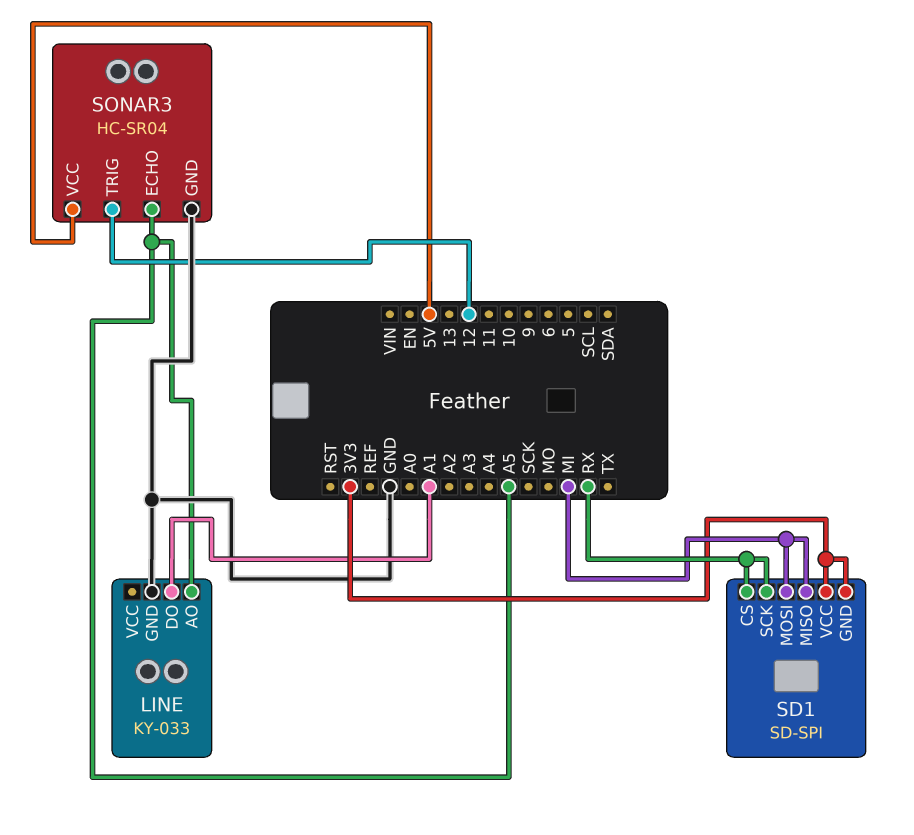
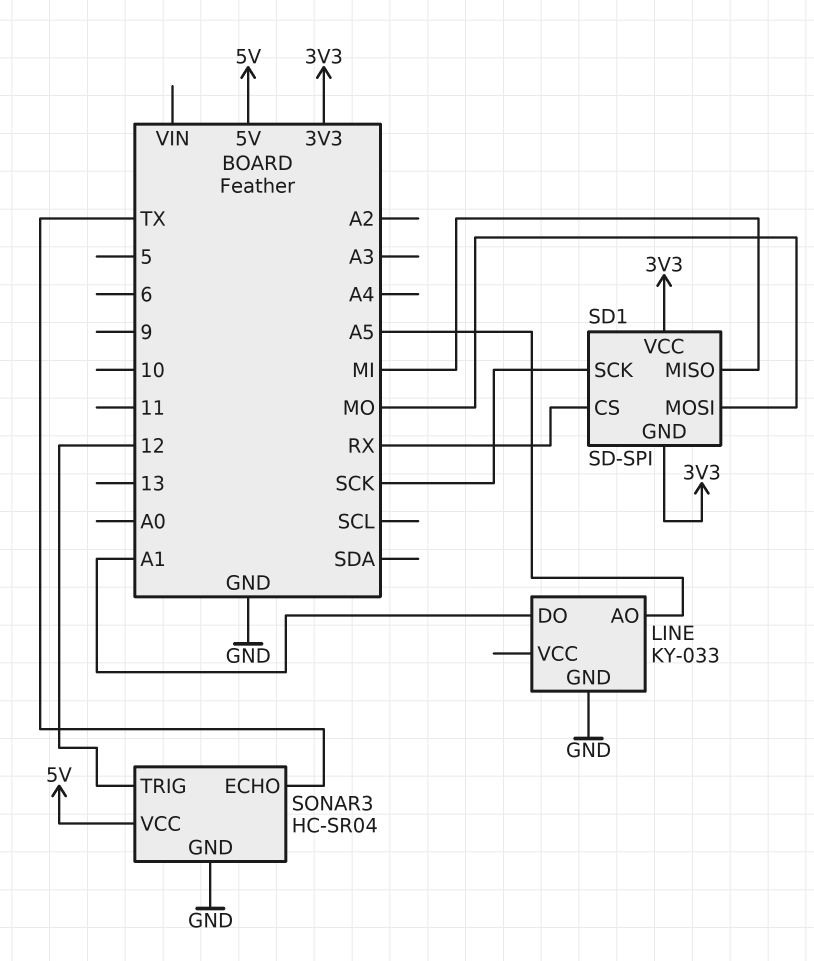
SD1 pin MOSI: MI -> MO
SD1 pin SCK: RX -> SCK
SONAR3 pin ECHO: A5 -> TX

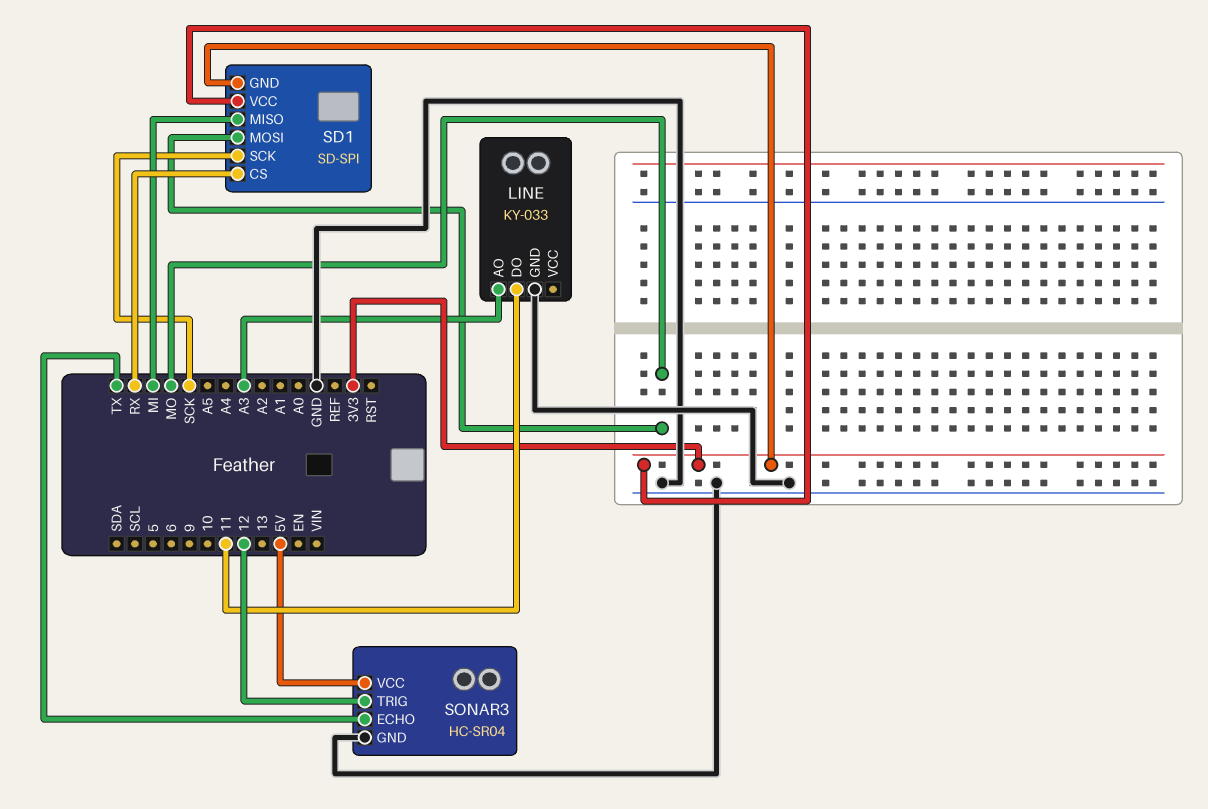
LINE pin AO: A5 -> A3
LINE pin DO: A1 -> 11

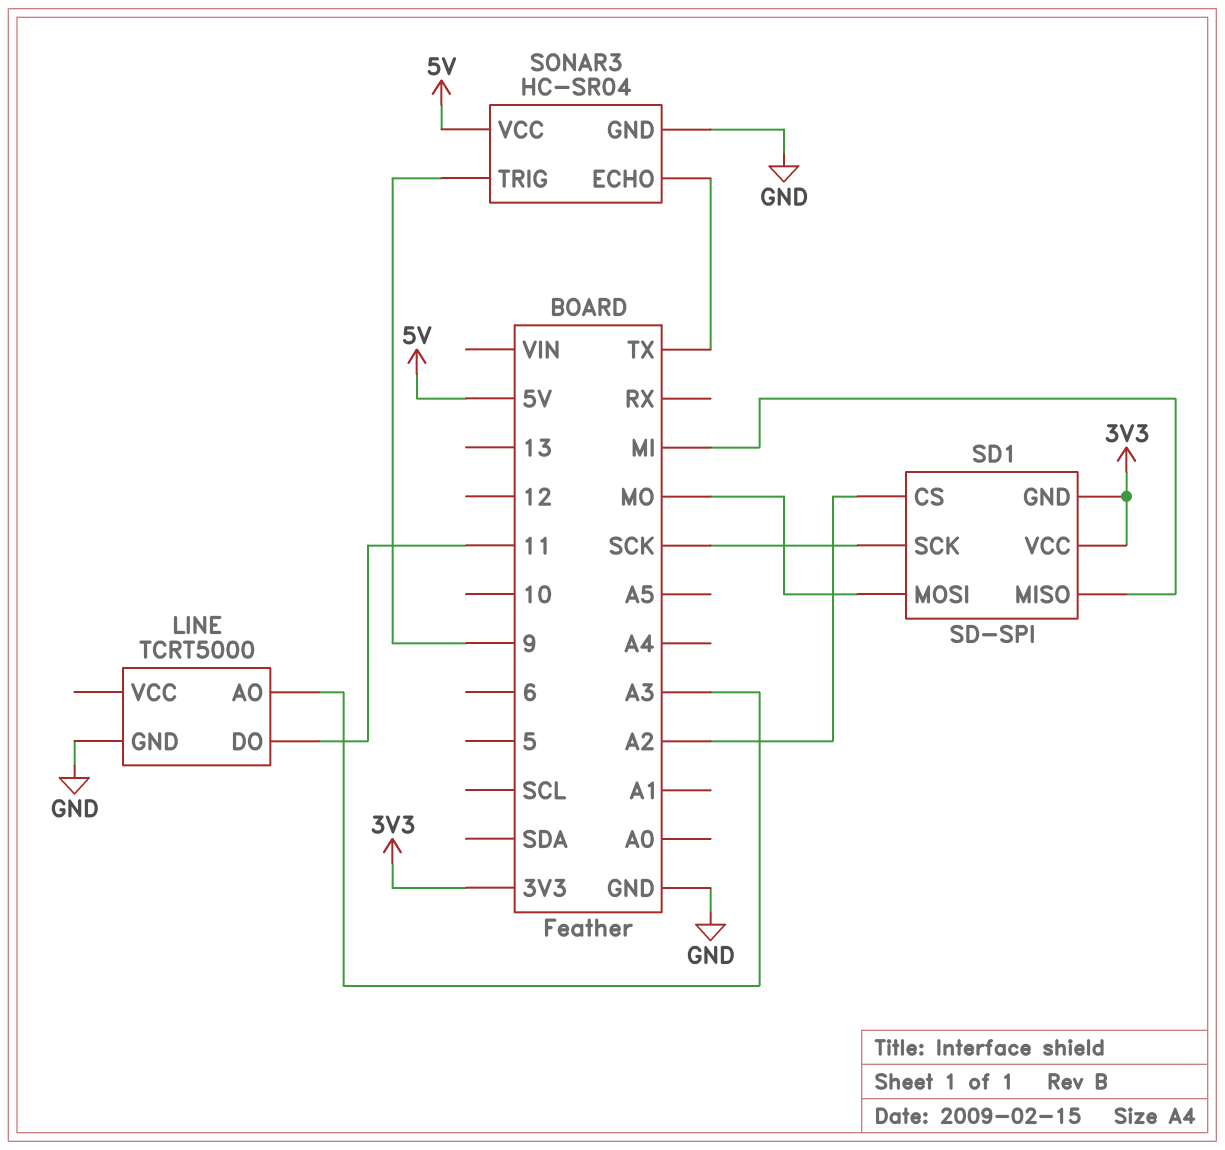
LINE: KY-033 -> TCRT5000
SD1 pin CS: RX -> A2
SONAR3 pin TRIG: 12 -> 9

